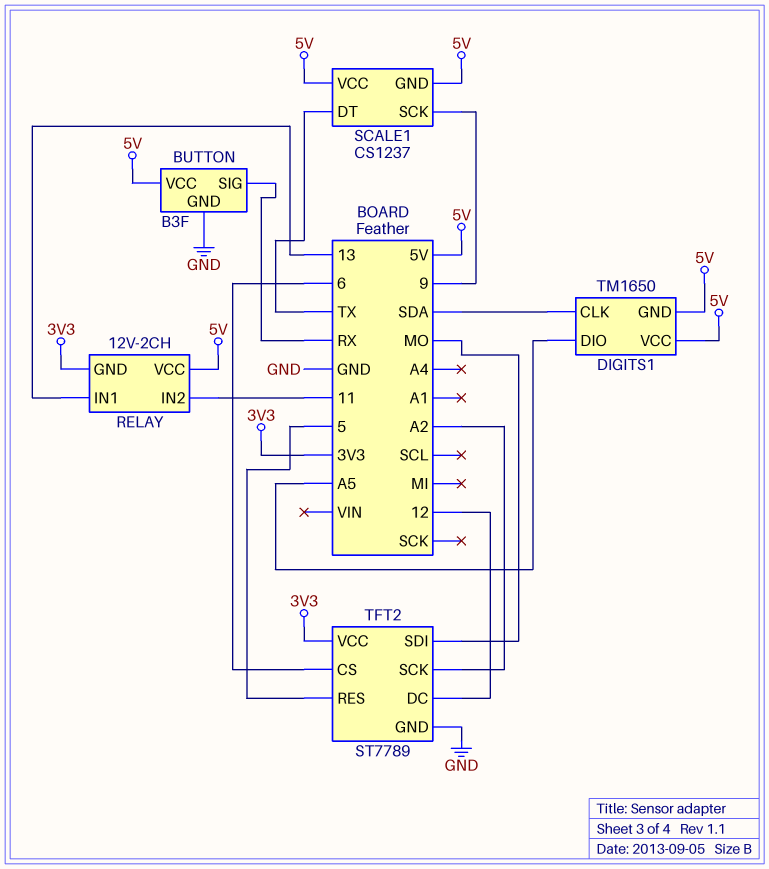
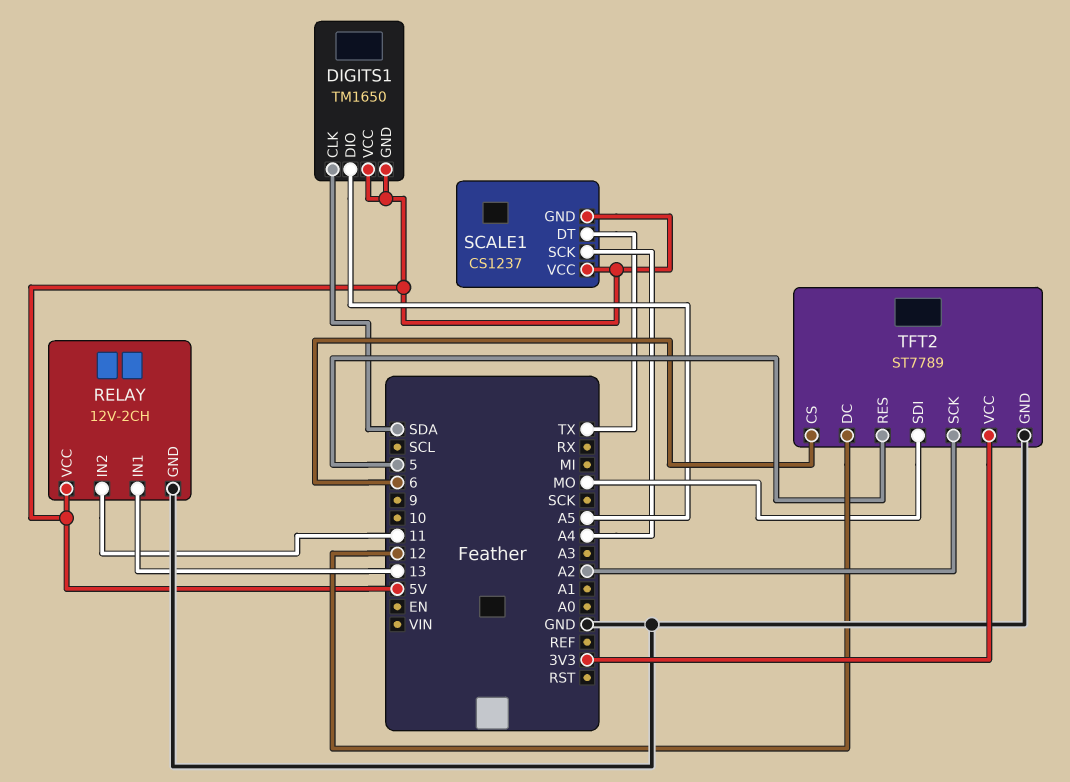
BUTTON: B3F -> none
BUTTON pin GND: GND -> none
BUTTON pin SIG: RX -> none
BUTTON pin VCC: 5V -> none
RELAY pin GND: 3V3 -> GND
SCALE1 pin SCK: 9 -> A4

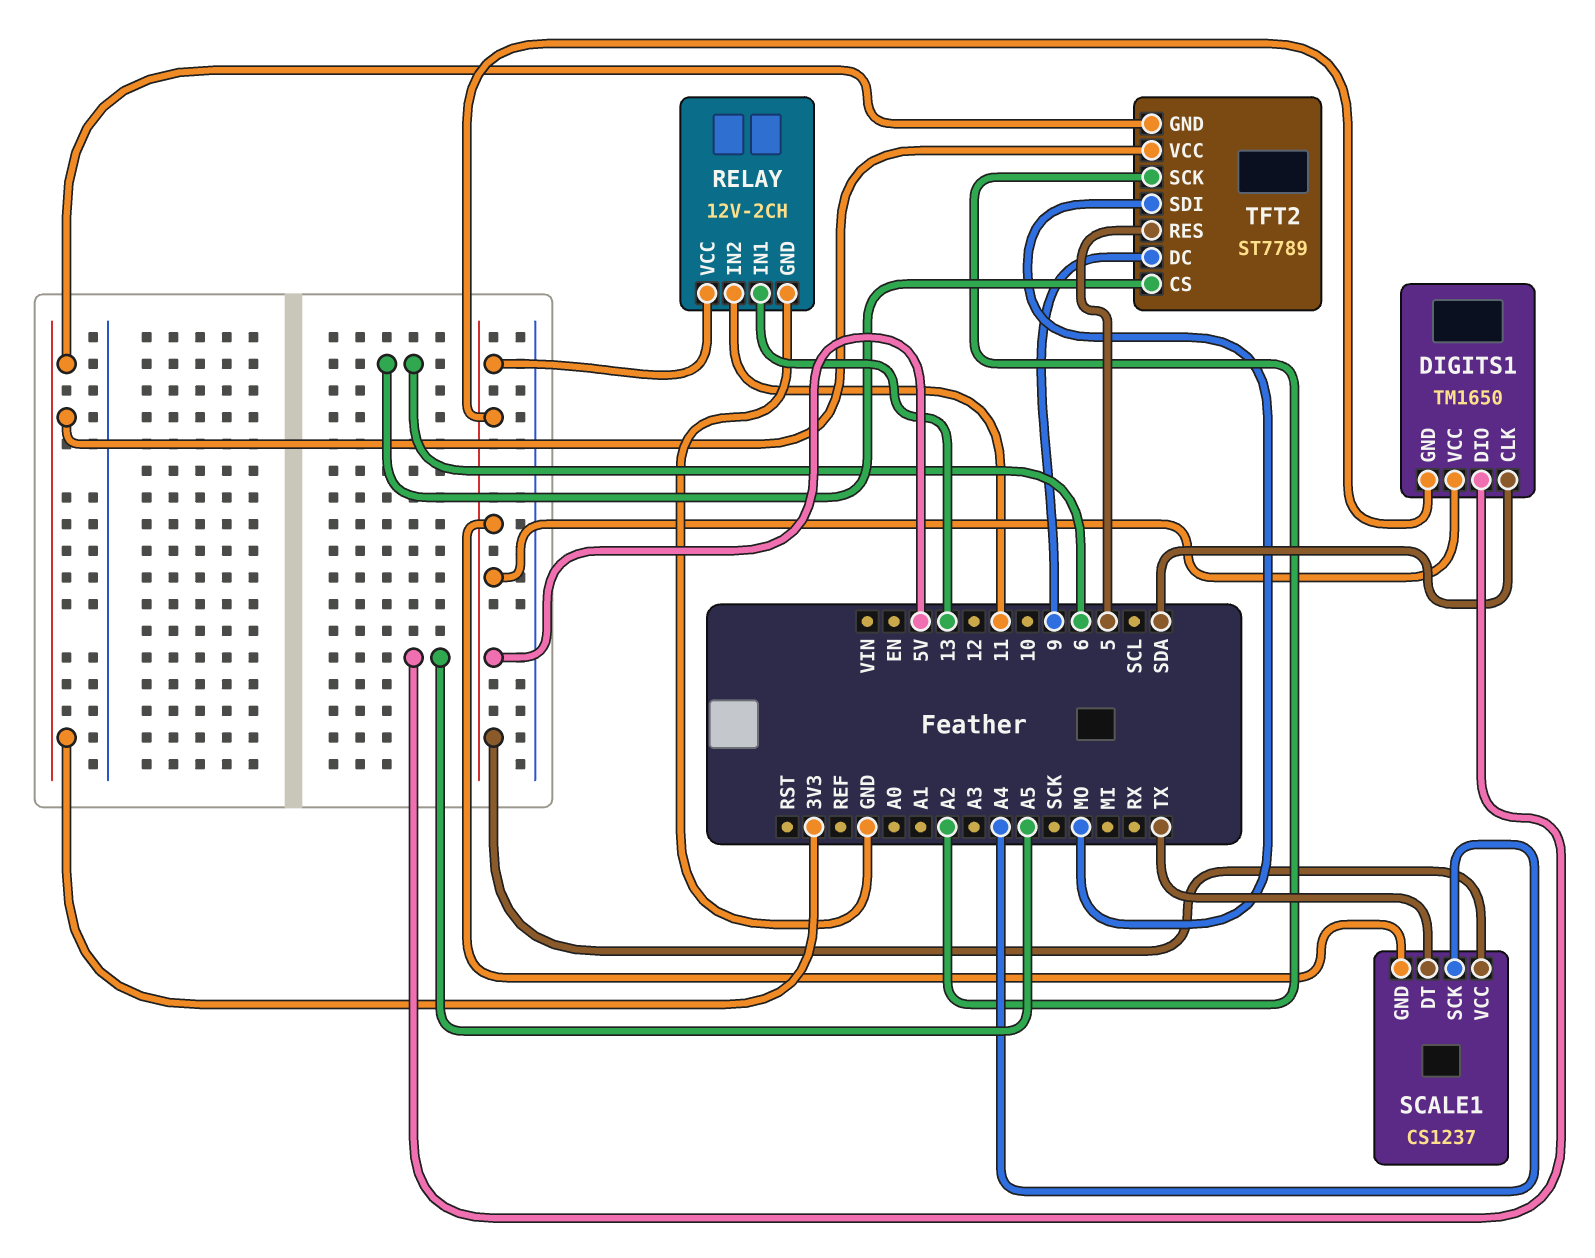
TFT2 pin DC: 12 -> 9
TFT2 pin GND: GND -> 3V3

